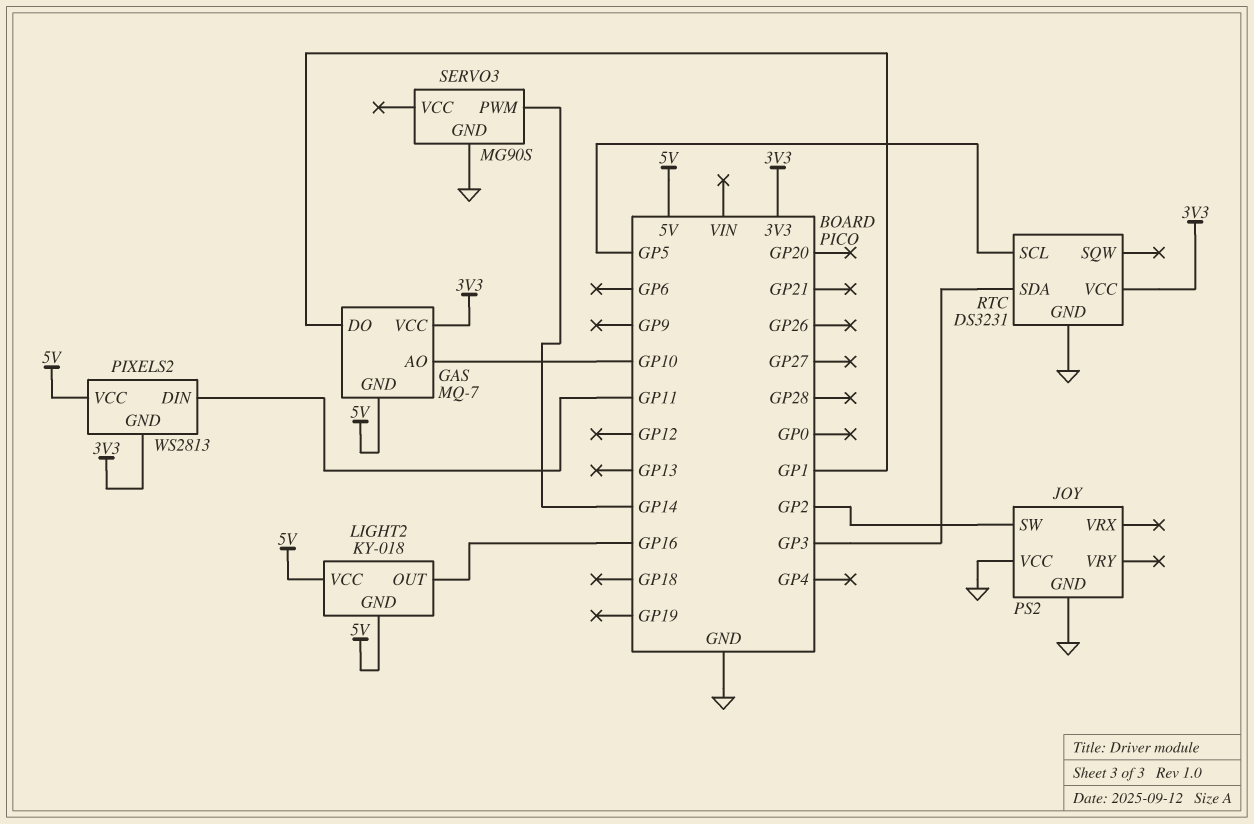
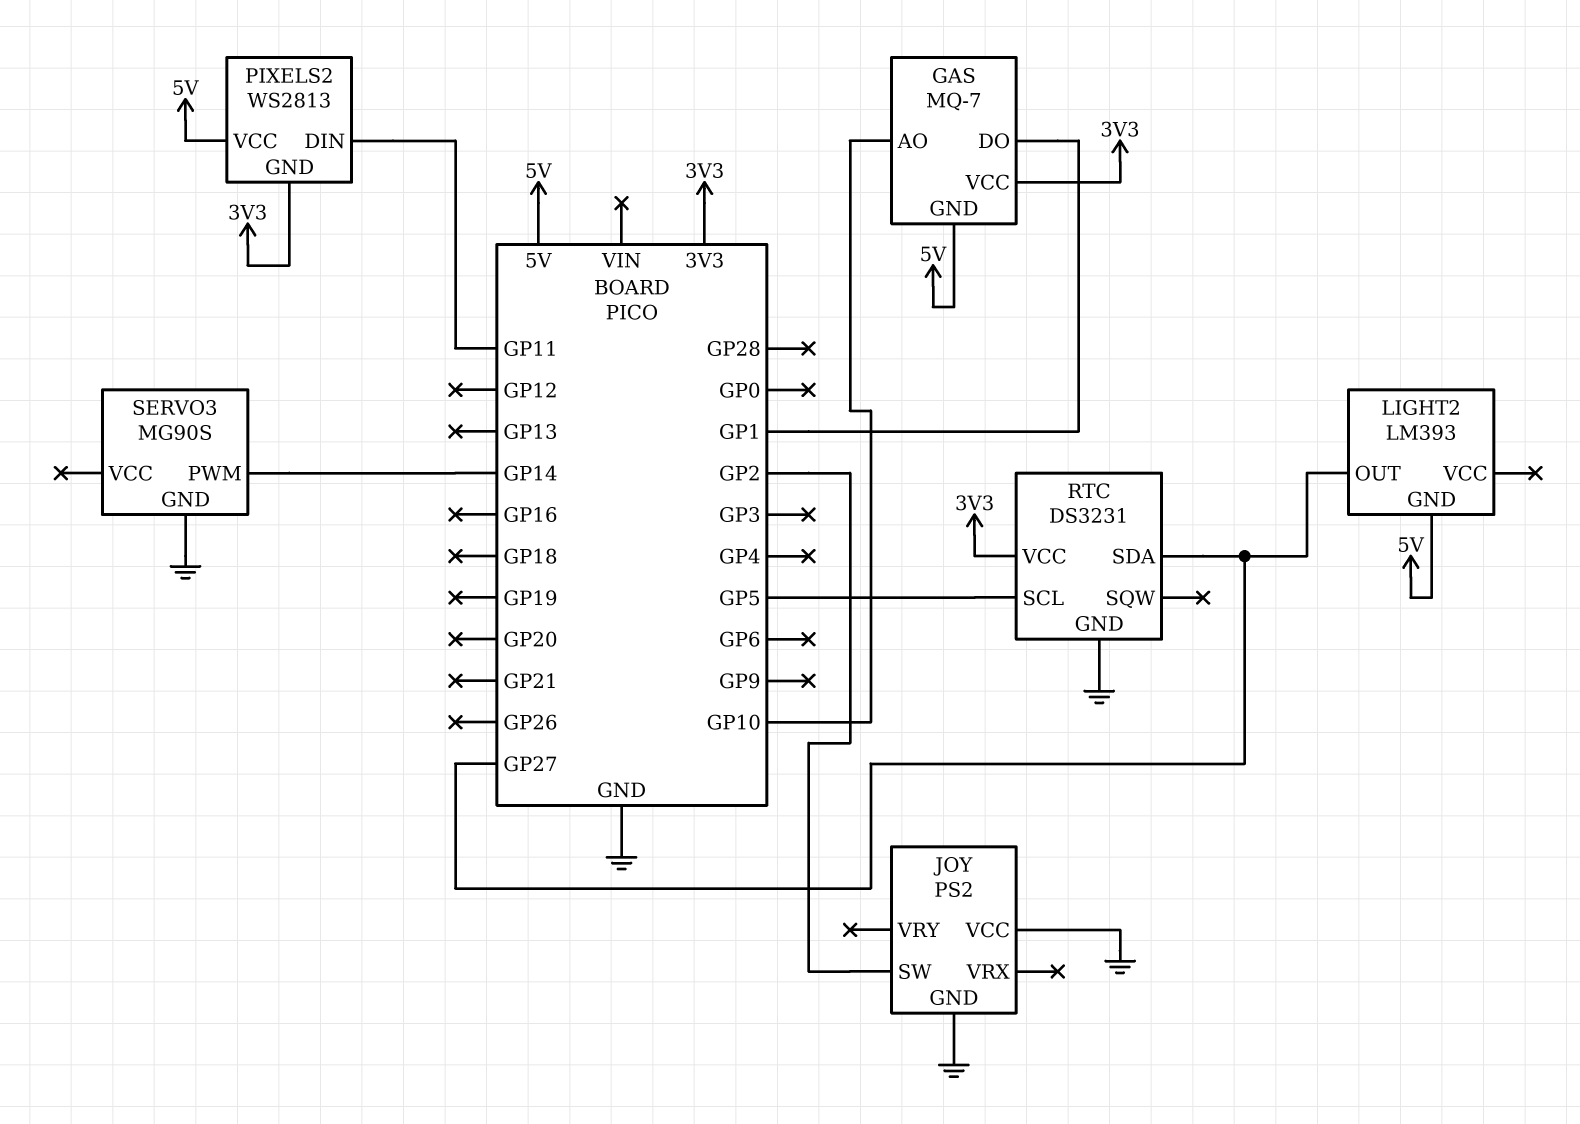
LIGHT2: KY-018 -> LM393
LIGHT2 pin OUT: GP16 -> GP27
LIGHT2 pin VCC: 5V -> none
RTC pin SDA: GP3 -> GP27

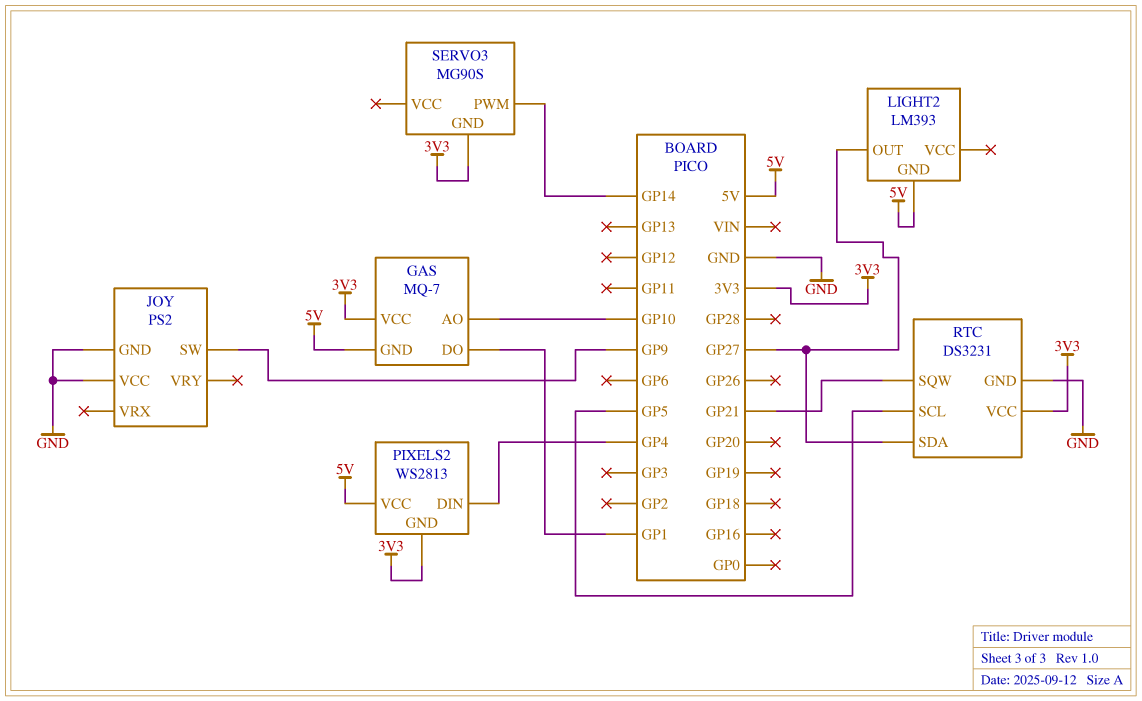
JOY pin SW: GP2 -> GP9
PIXELS2 pin DIN: GP11 -> GP4
RTC pin SQW: none -> GP21
SERVO3 pin GND: GND -> 3V3

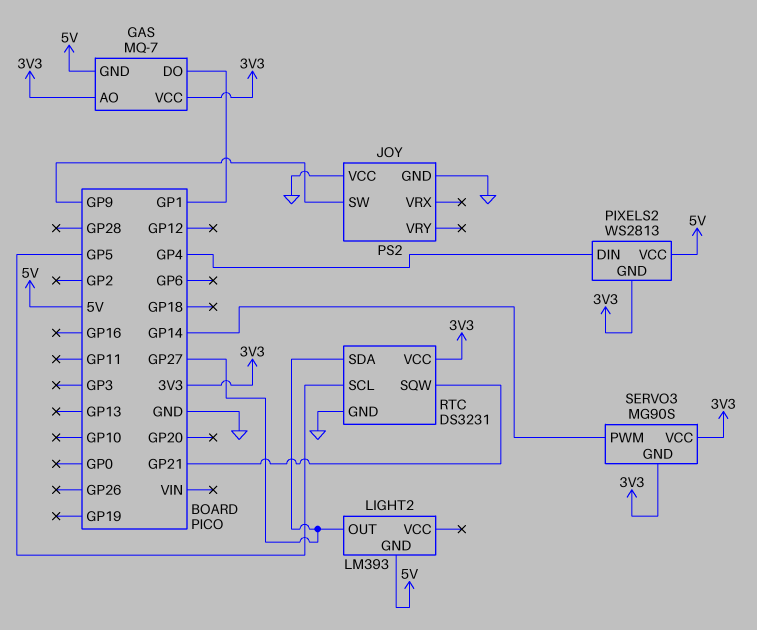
GAS pin AO: GP10 -> 3V3
SERVO3 pin VCC: none -> 3V3

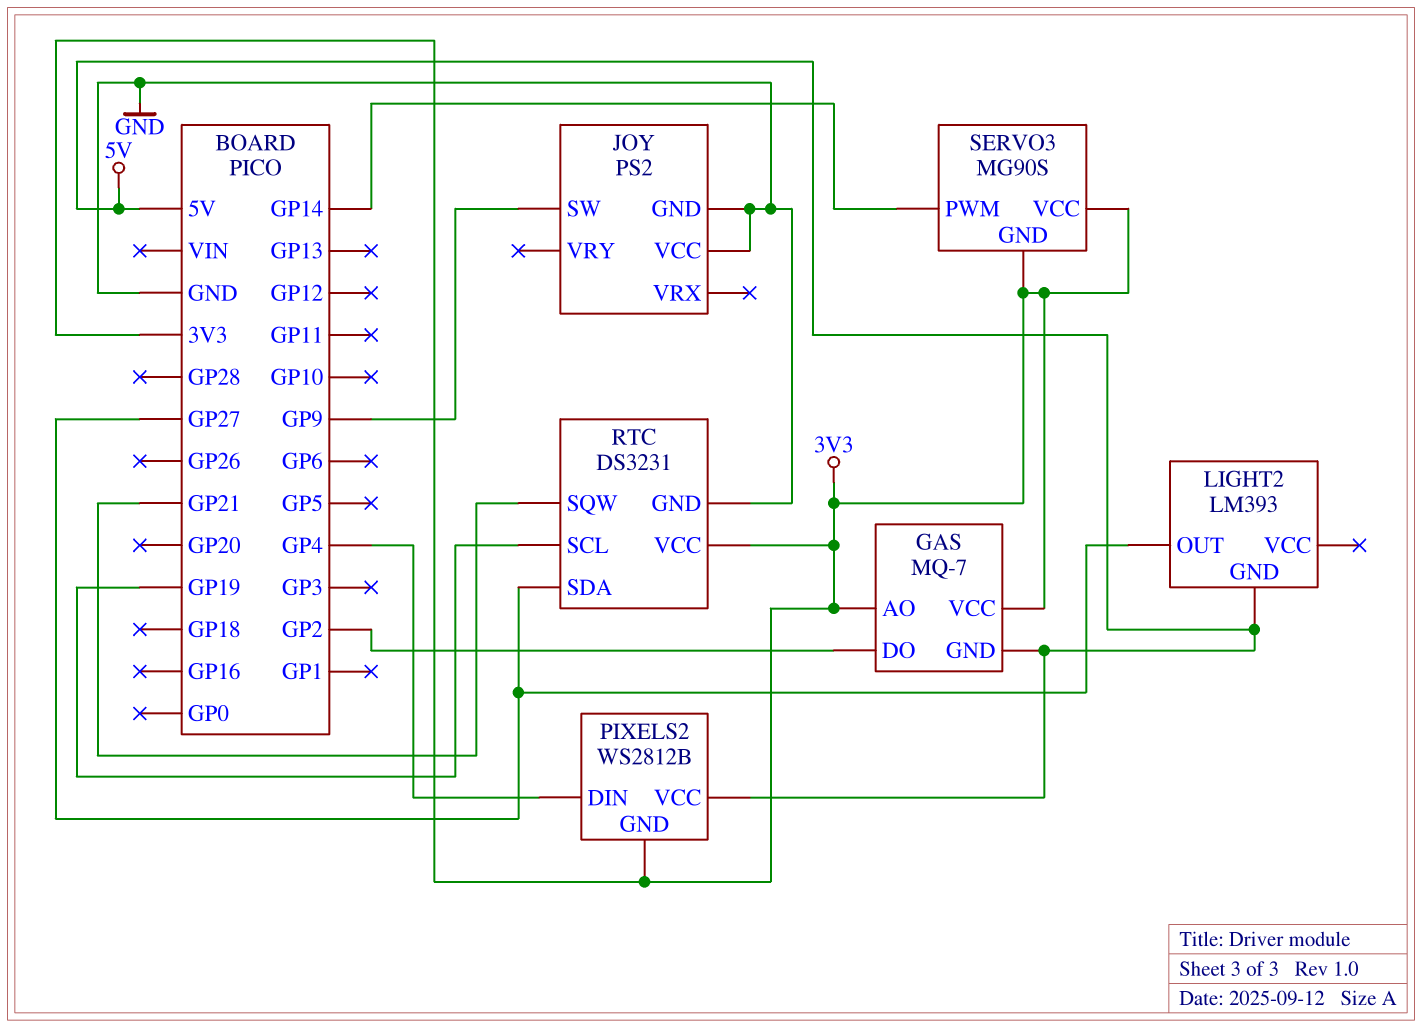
GAS pin DO: GP1 -> GP2
PIXELS2: WS2813 -> WS2812B
RTC pin SCL: GP5 -> GP19

